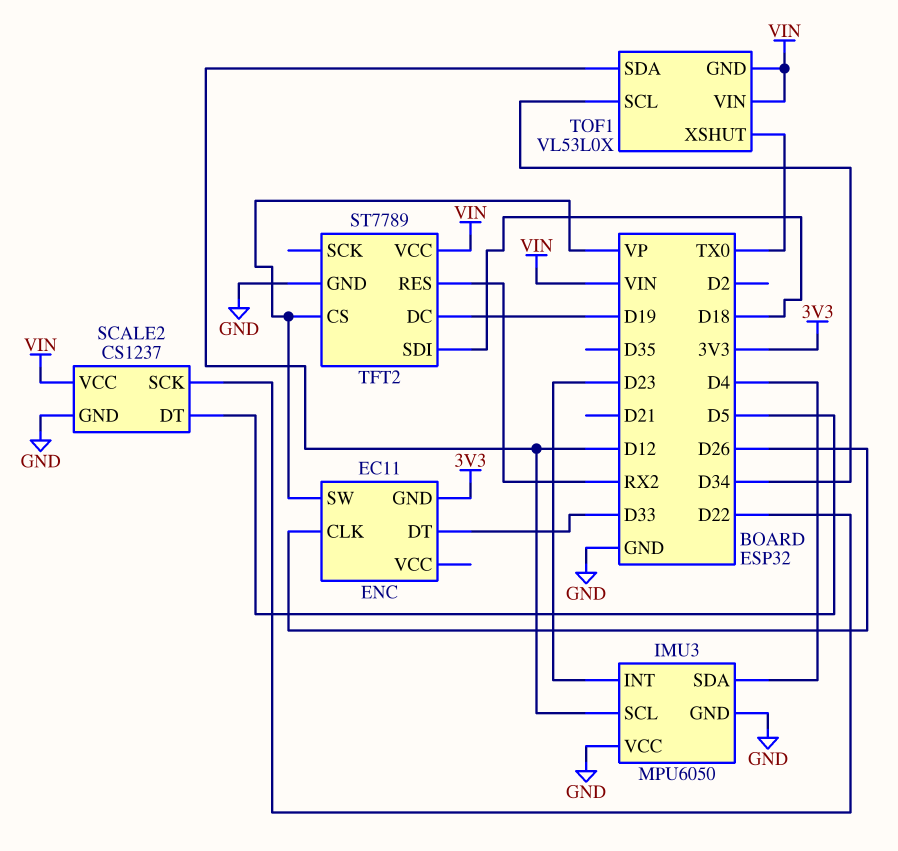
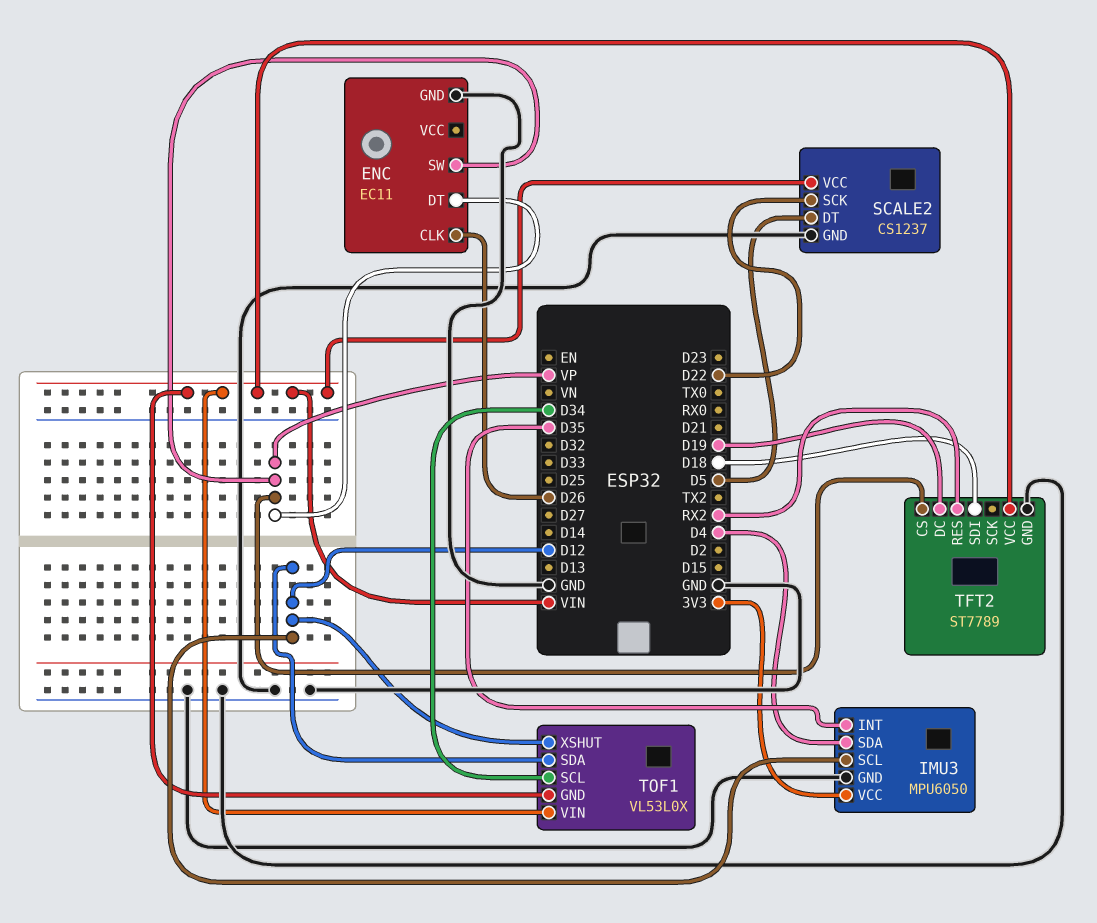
ENC pin DT: D33 -> VP
ENC pin GND: 3V3 -> GND
IMU3 pin INT: D23 -> D35
IMU3 pin VCC: GND -> 3V3
TOF1 pin XSHUT: TX0 -> D12

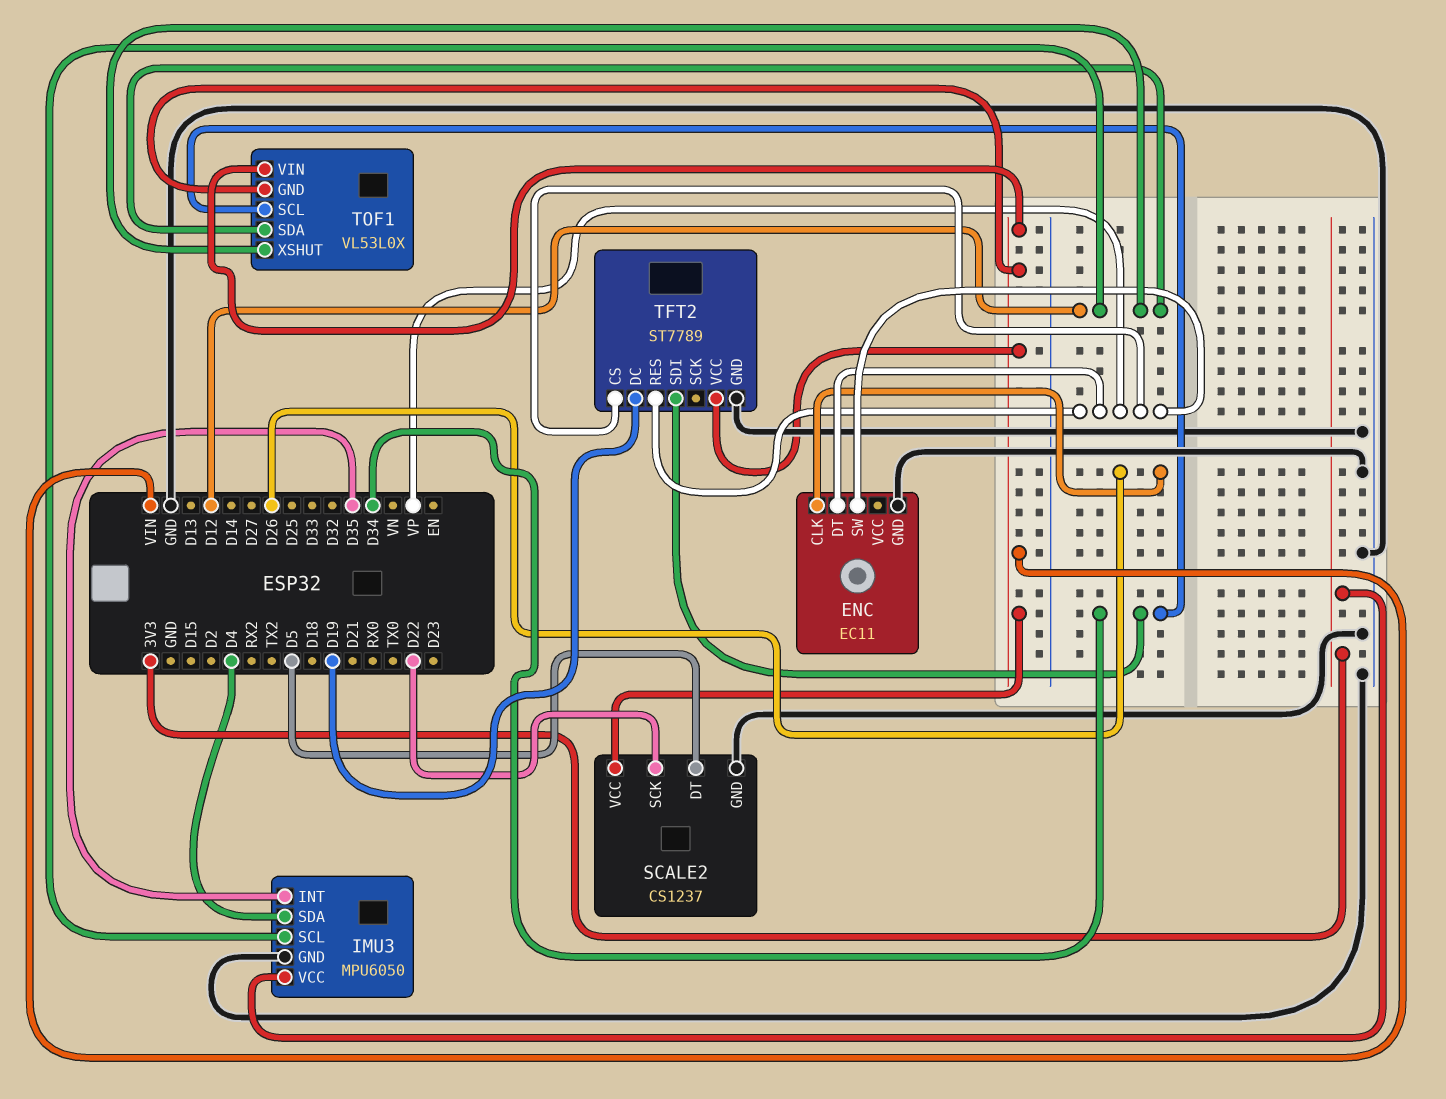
TFT2 pin RES: RX2 -> VP
TFT2 pin SDI: D18 -> D34

